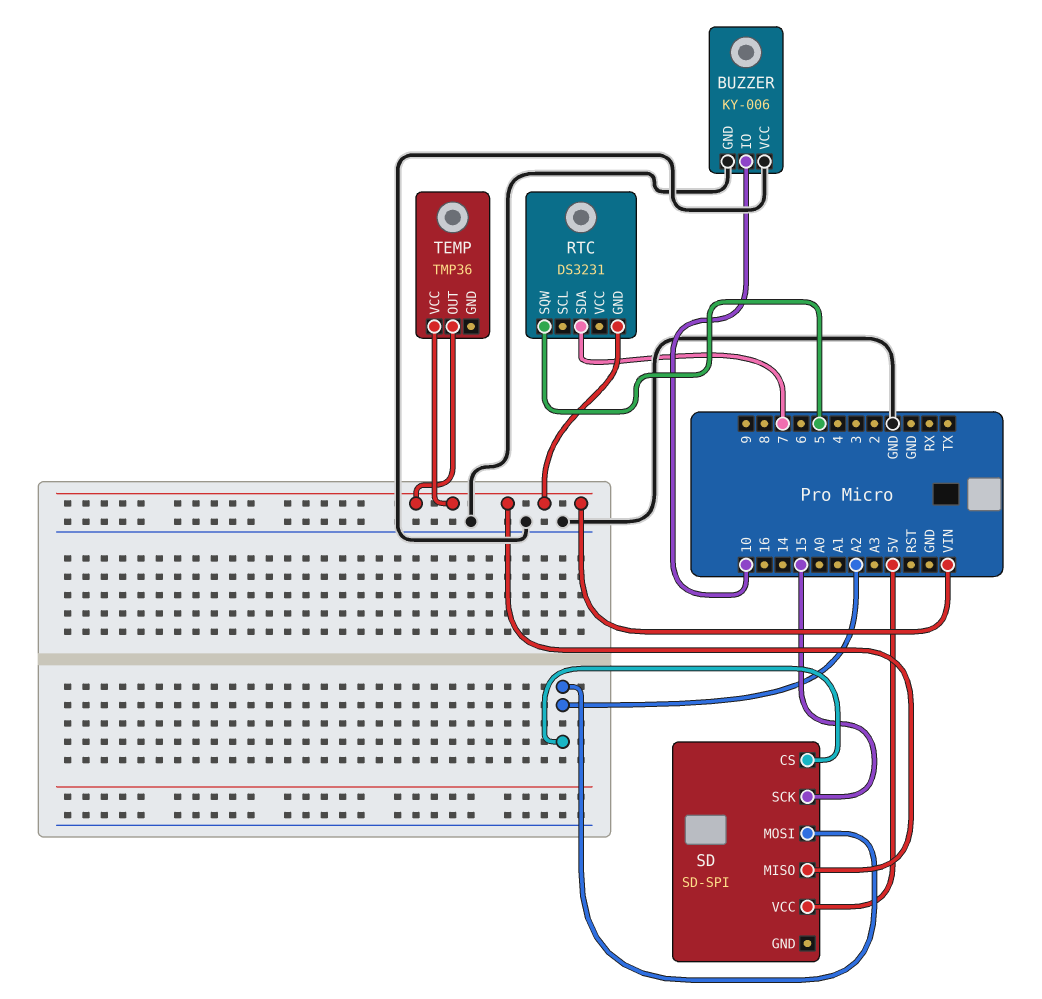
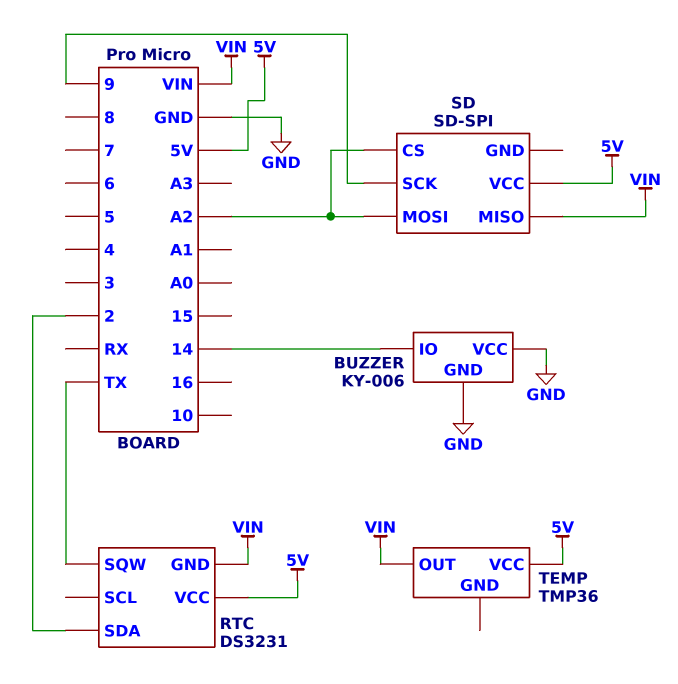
BUZZER pin IO: 10 -> 14
RTC pin SDA: 7 -> 2
RTC pin SQW: 5 -> TX
RTC pin VCC: none -> 5V
SD pin SCK: 15 -> 9
TEMP pin VCC: VIN -> 5V

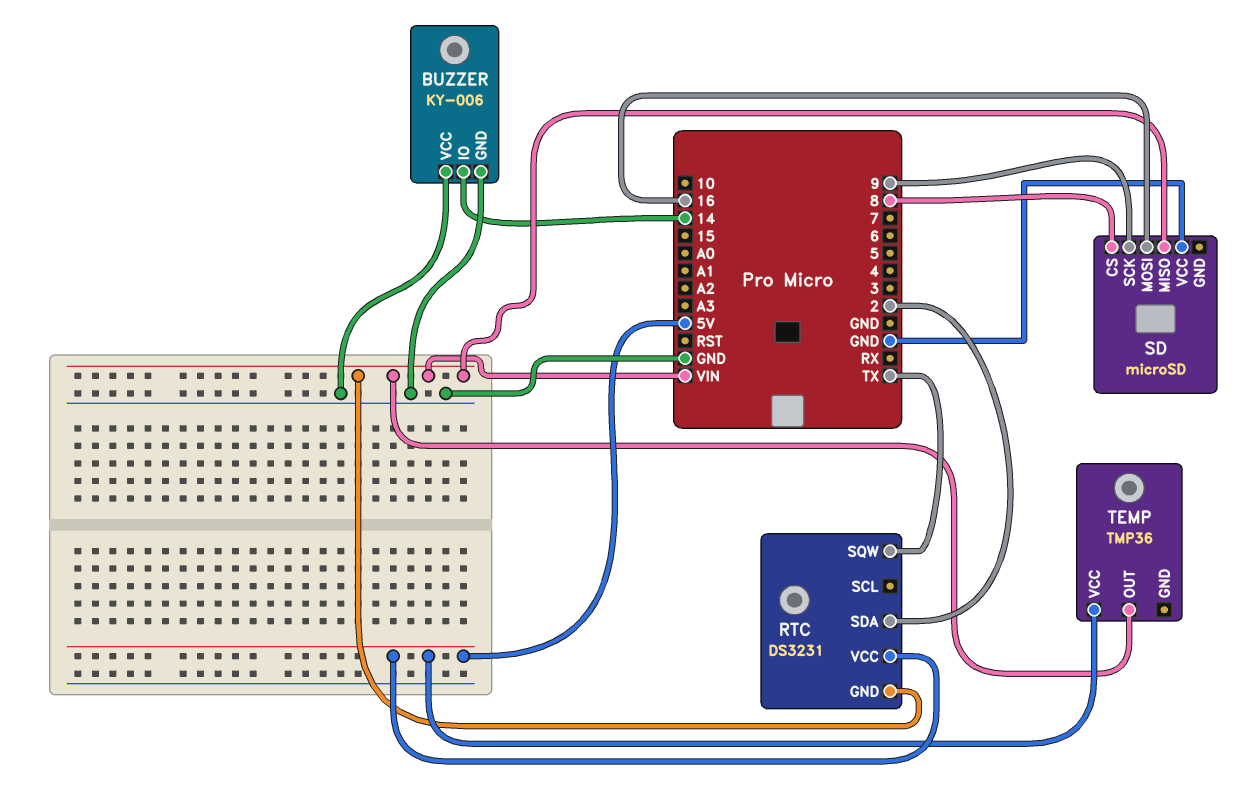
SD: SD-SPI -> microSD
SD pin CS: A2 -> 8
SD pin MOSI: A2 -> 16
SD pin VCC: 5V -> GND

